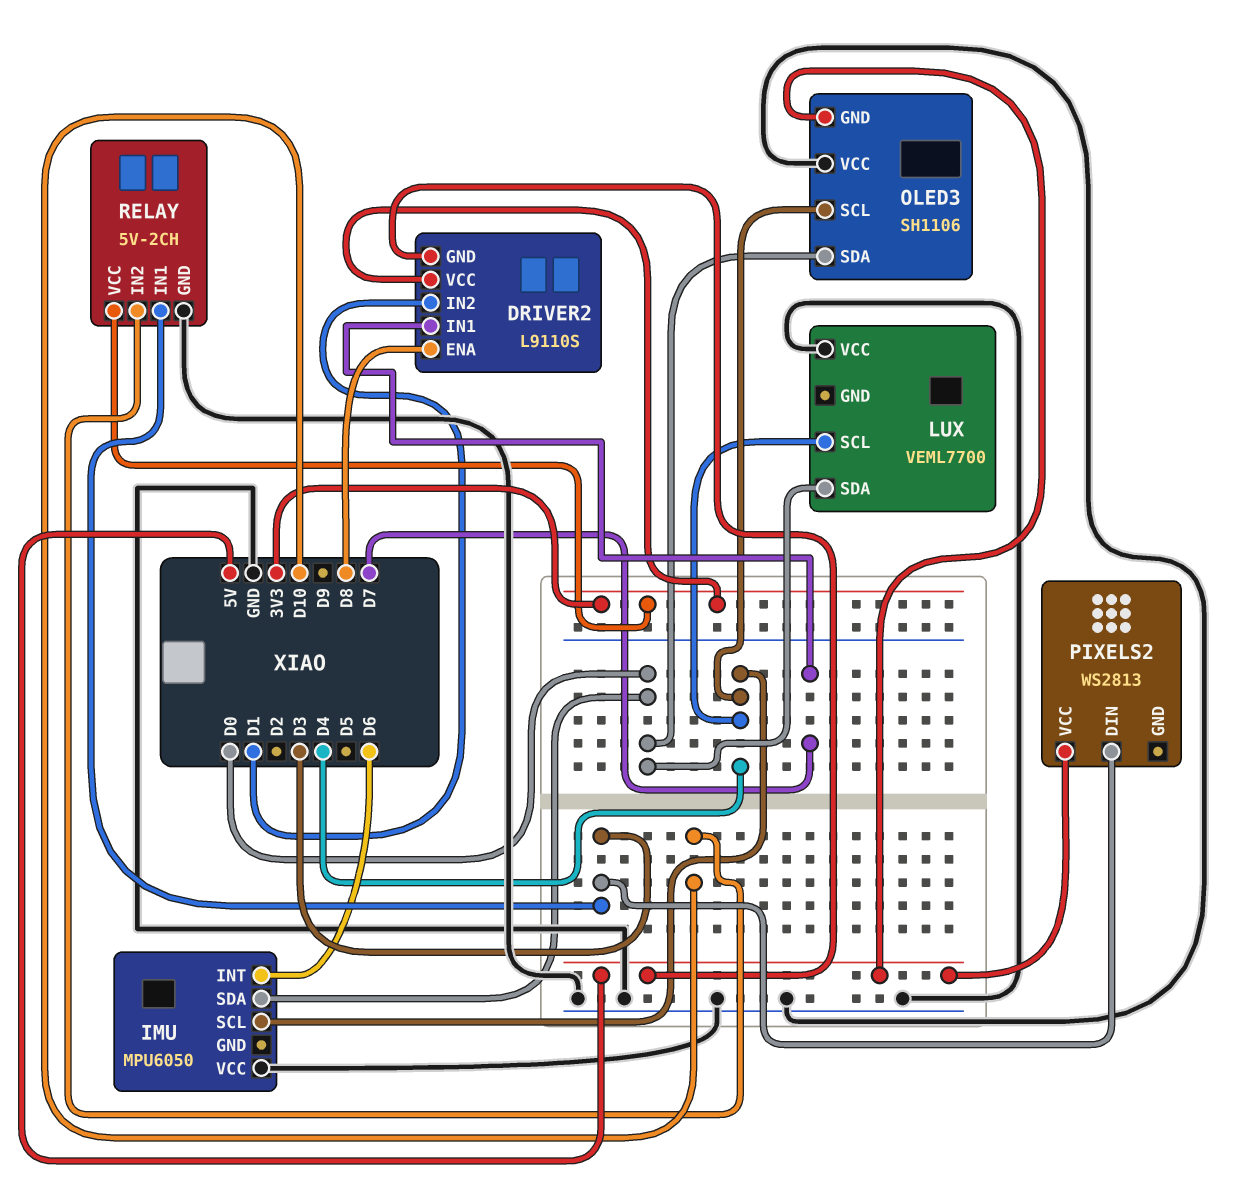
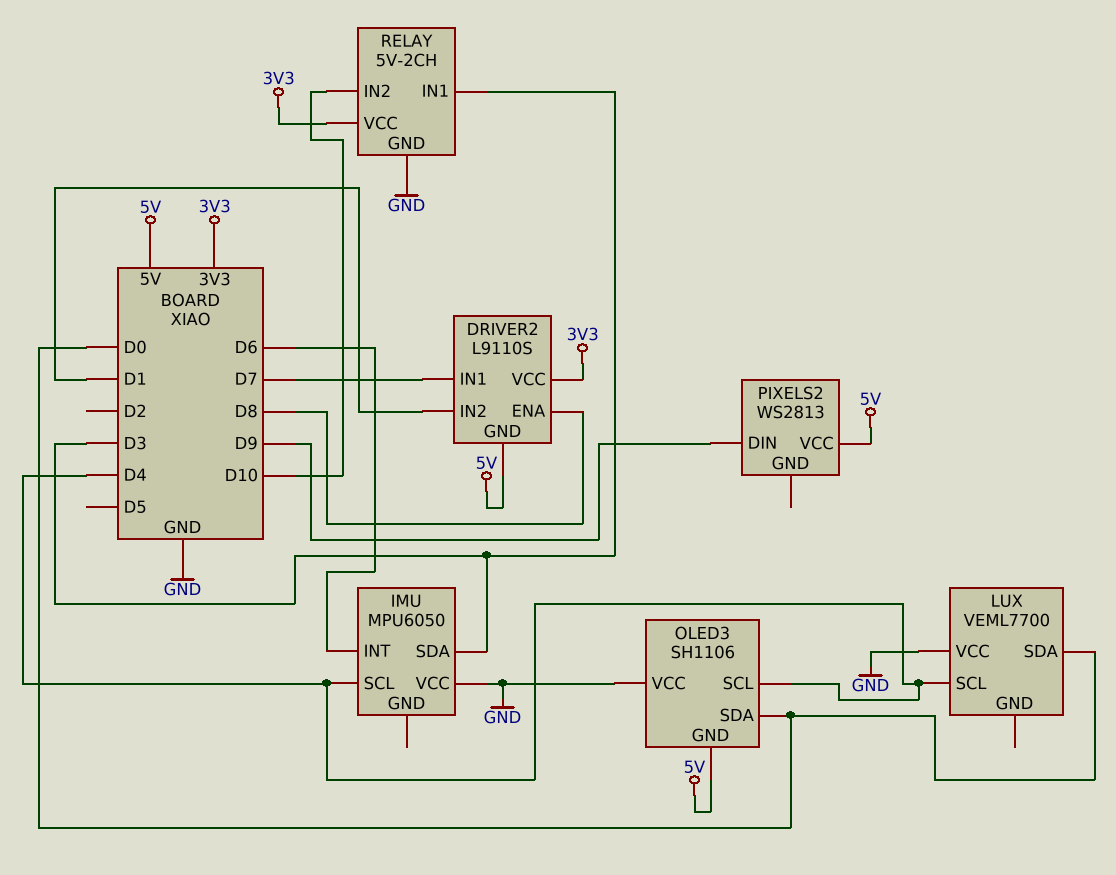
IMU pin SDA: D0 -> D3
PIXELS2 pin DIN: D3 -> D9

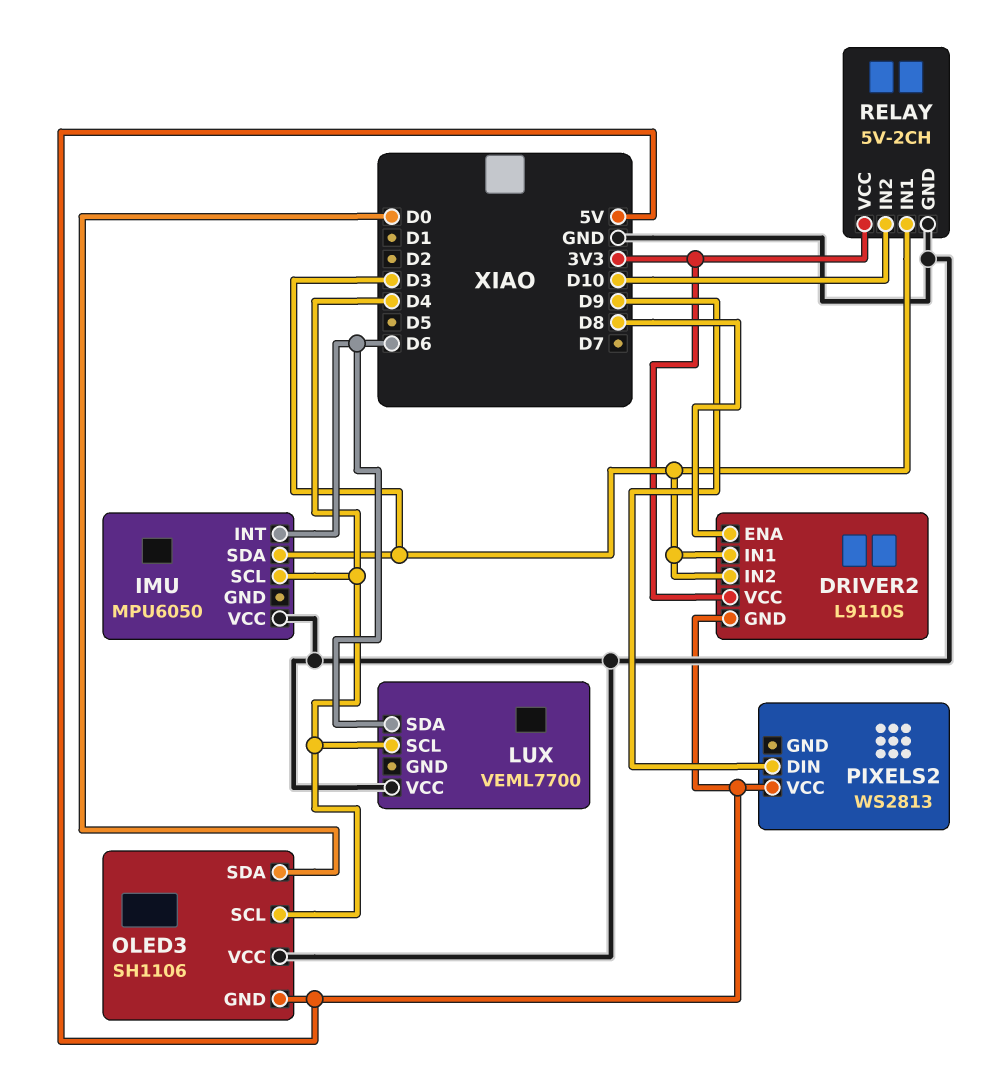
DRIVER2 pin IN1: D7 -> D3
DRIVER2 pin IN2: D1 -> D3
LUX pin SDA: D0 -> D6

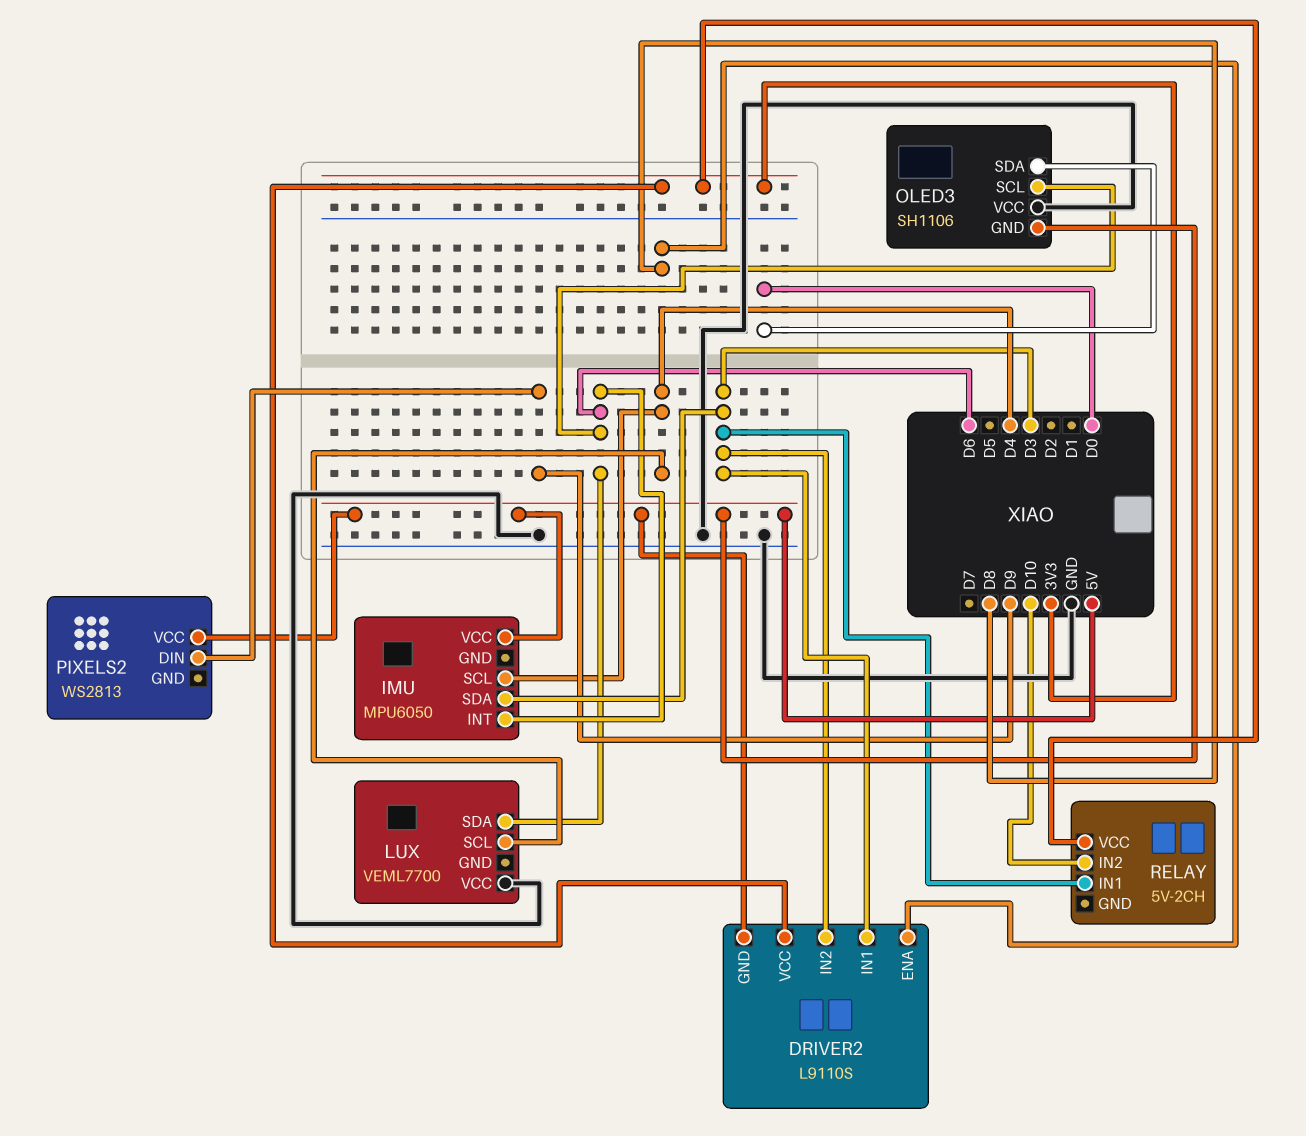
IMU pin VCC: GND -> 5V
OLED3 pin SCL: D4 -> D6
RELAY pin GND: GND -> none

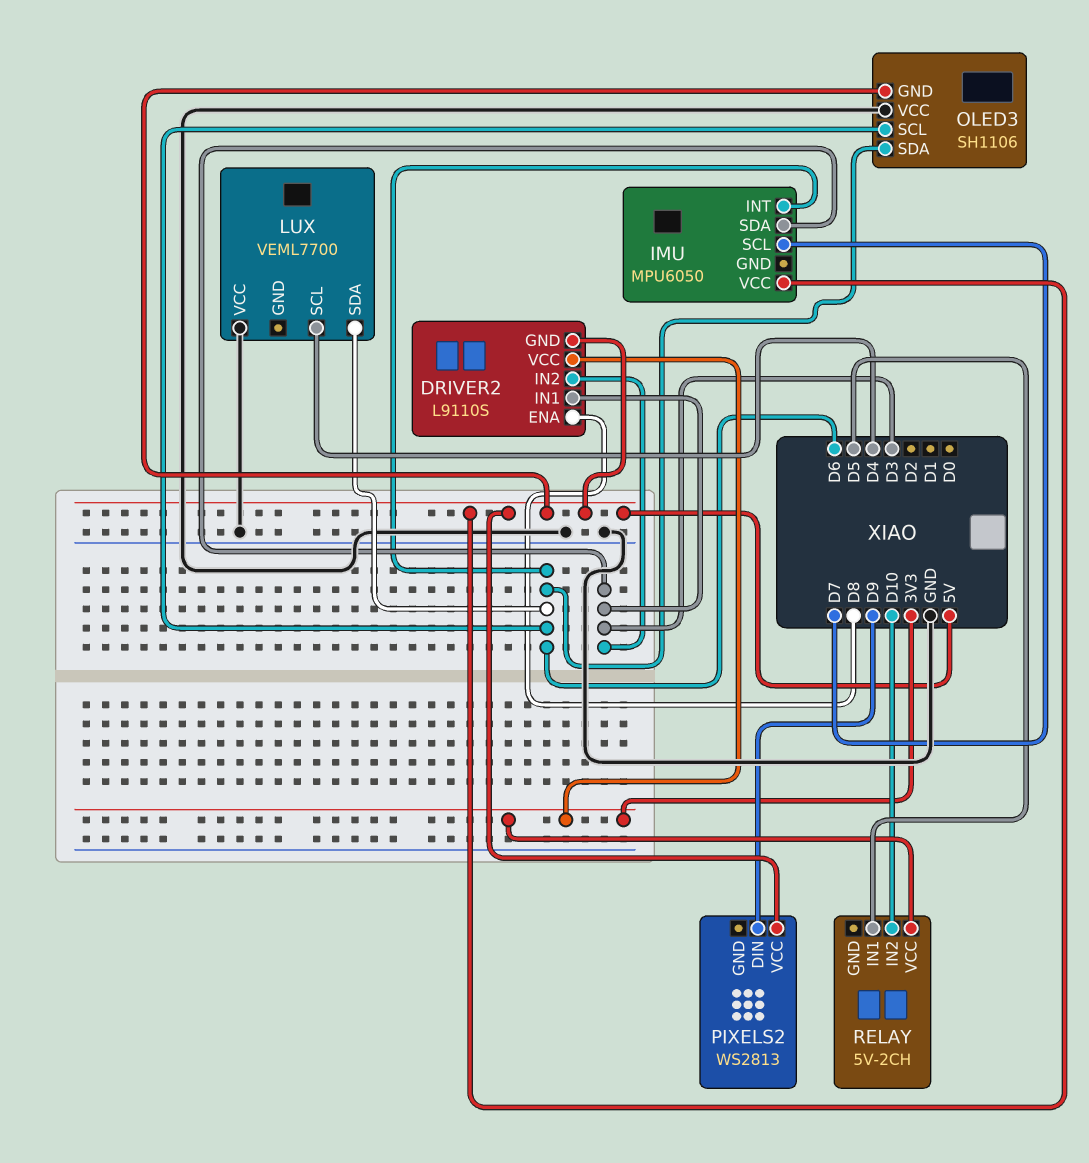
IMU pin SCL: D4 -> D7
OLED3 pin SDA: D0 -> D6
RELAY pin IN1: D3 -> D5

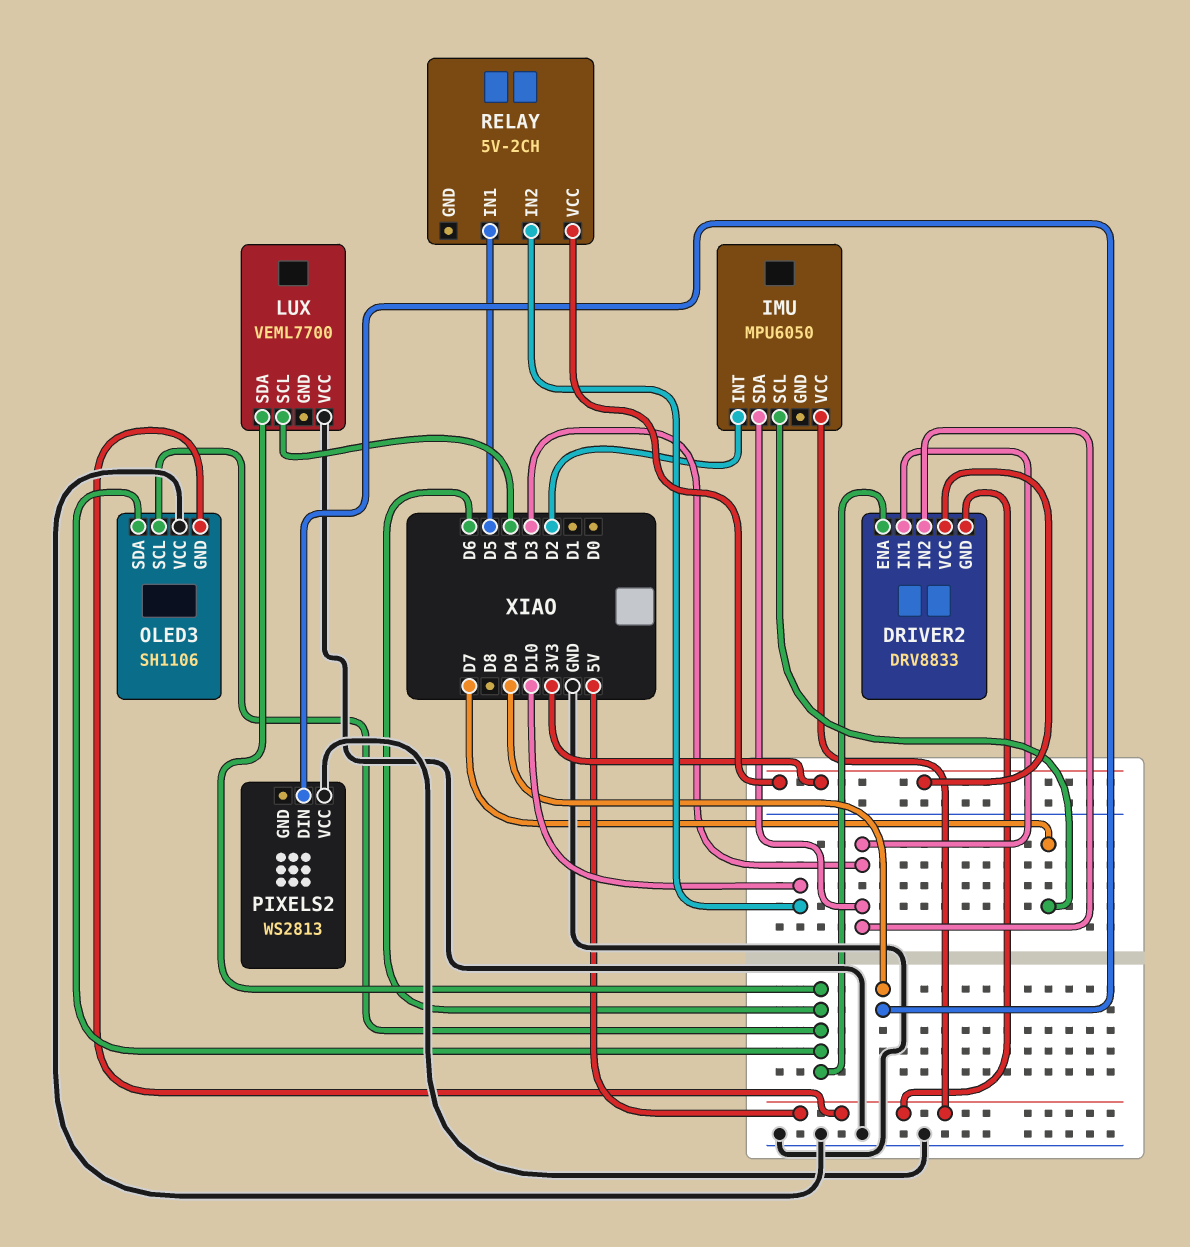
DRIVER2: L9110S -> DRV8833
DRIVER2 pin ENA: D8 -> D6
IMU pin INT: D6 -> D2
PIXELS2 pin VCC: 5V -> GND

